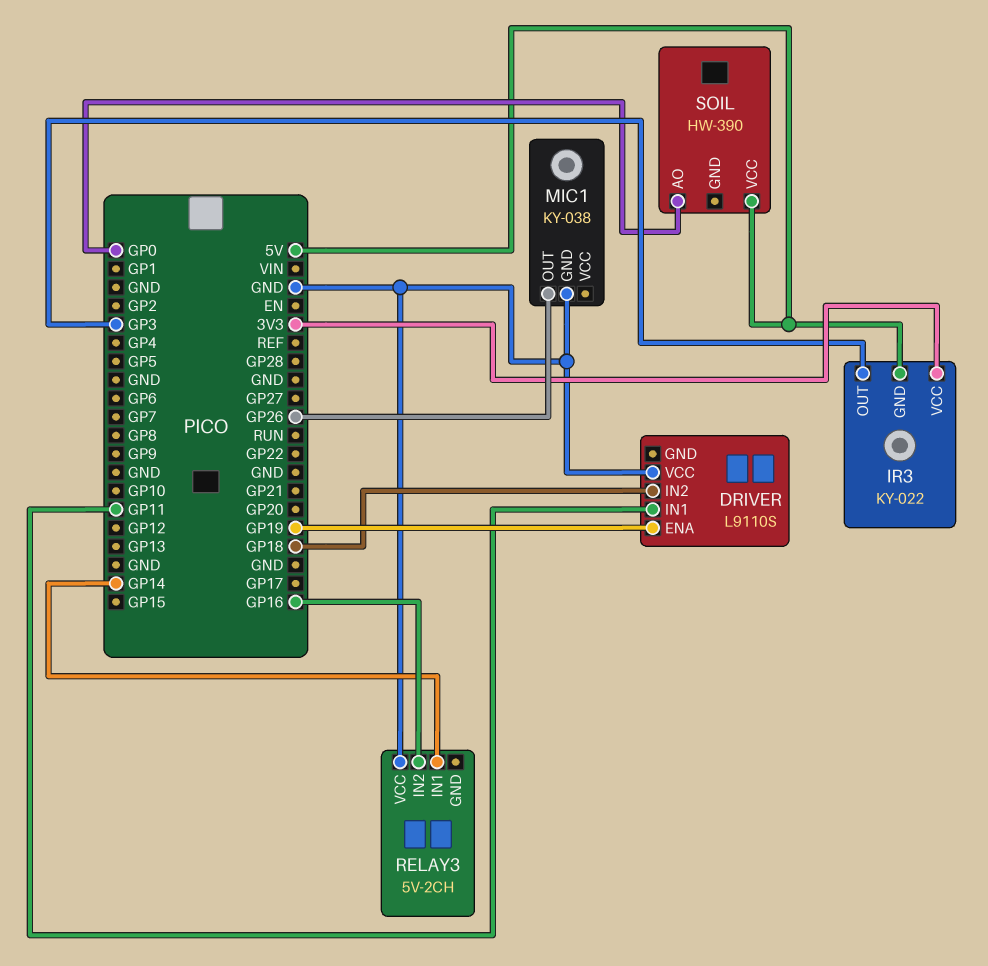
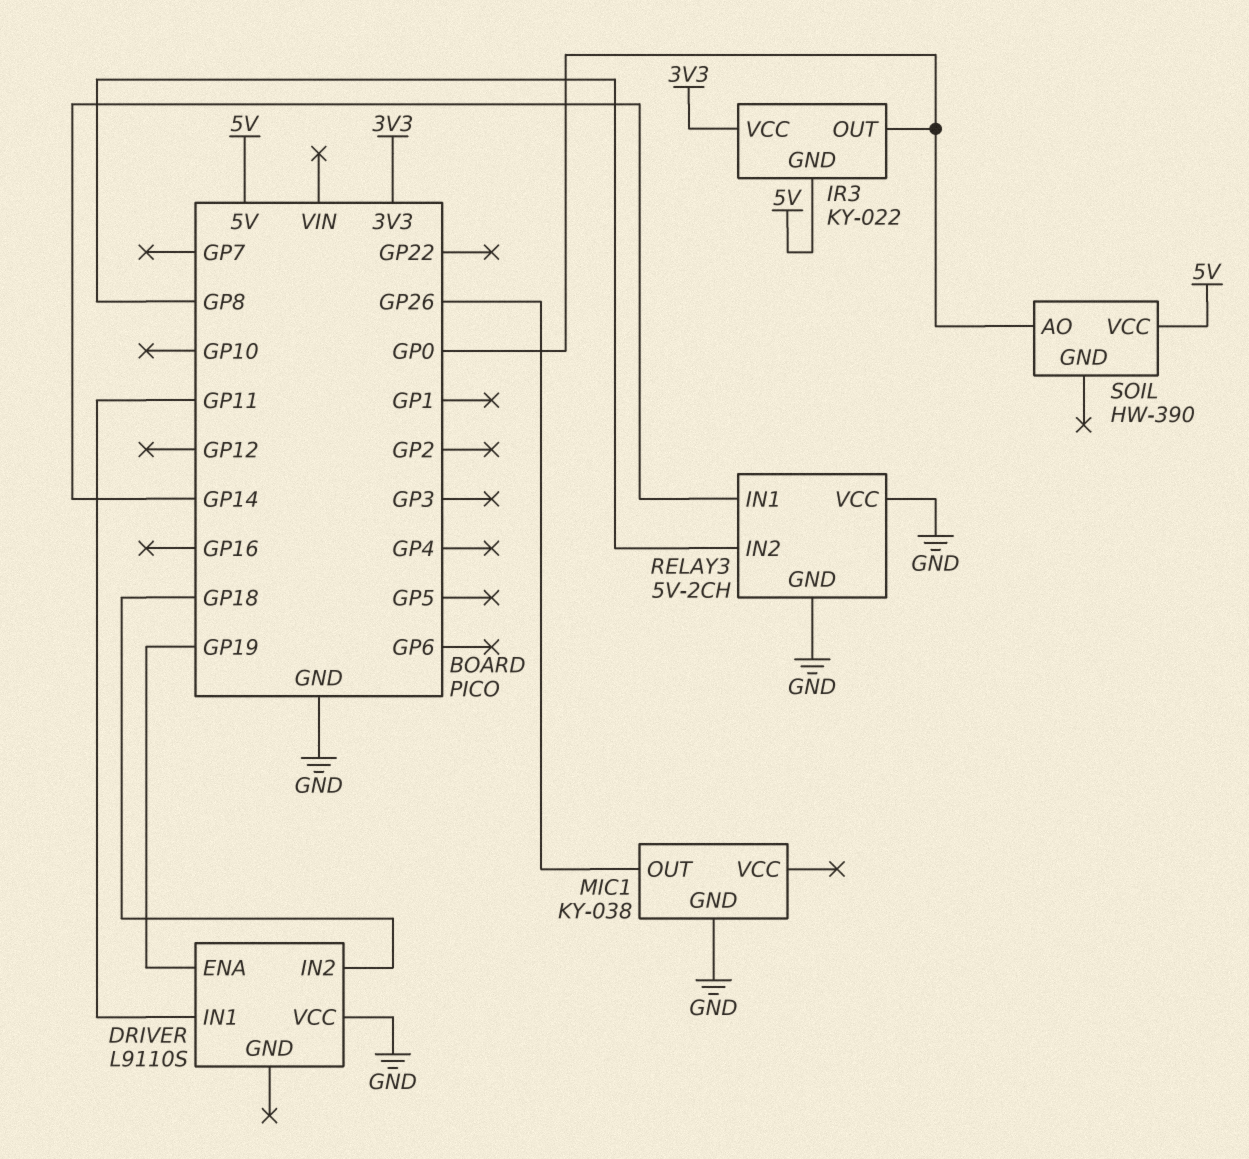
IR3 pin OUT: GP3 -> GP0
RELAY3 pin GND: none -> GND
RELAY3 pin IN2: GP16 -> GP8

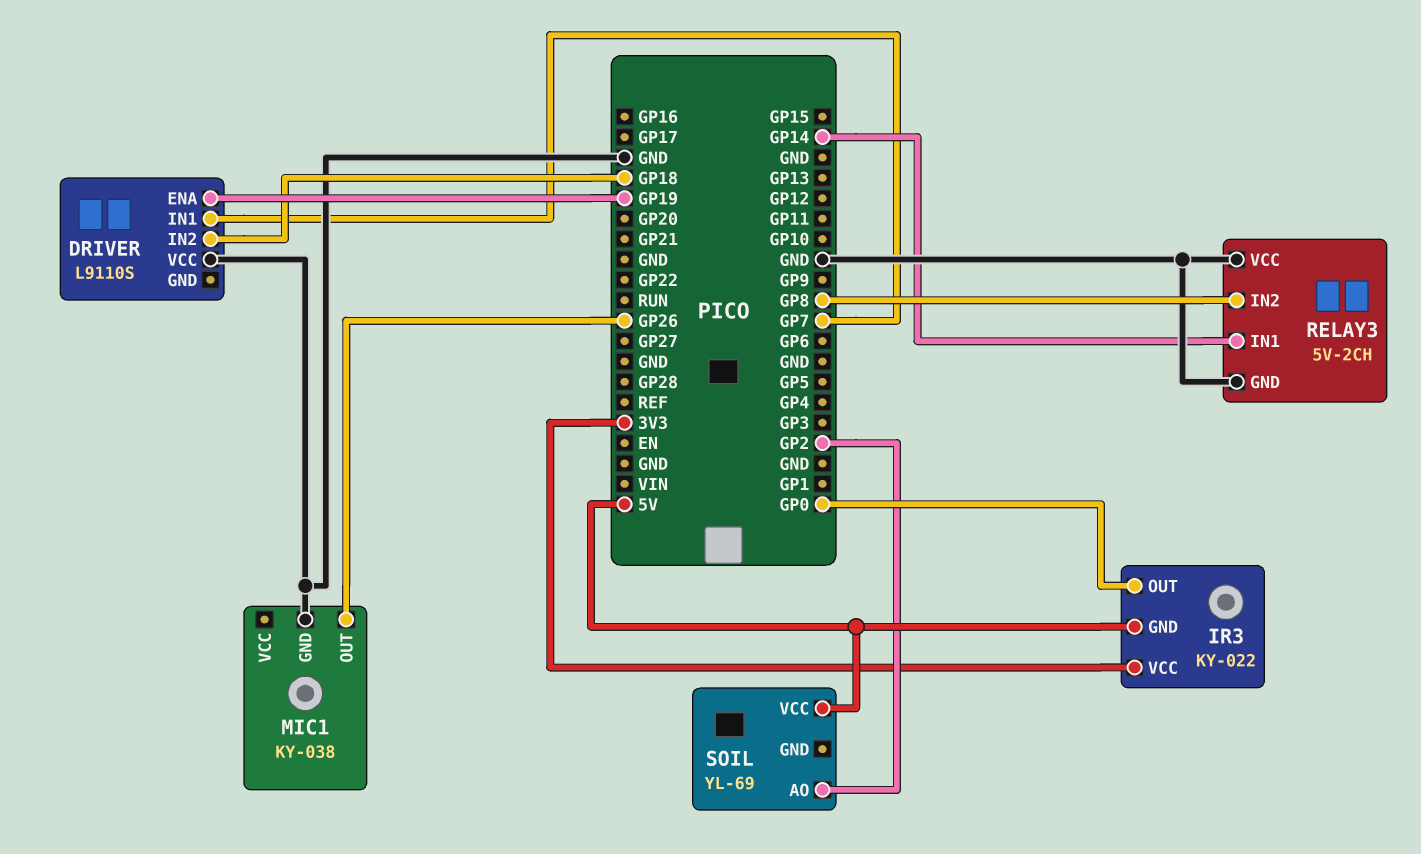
DRIVER pin IN1: GP11 -> GP7
SOIL: HW-390 -> YL-69
SOIL pin AO: GP0 -> GP2

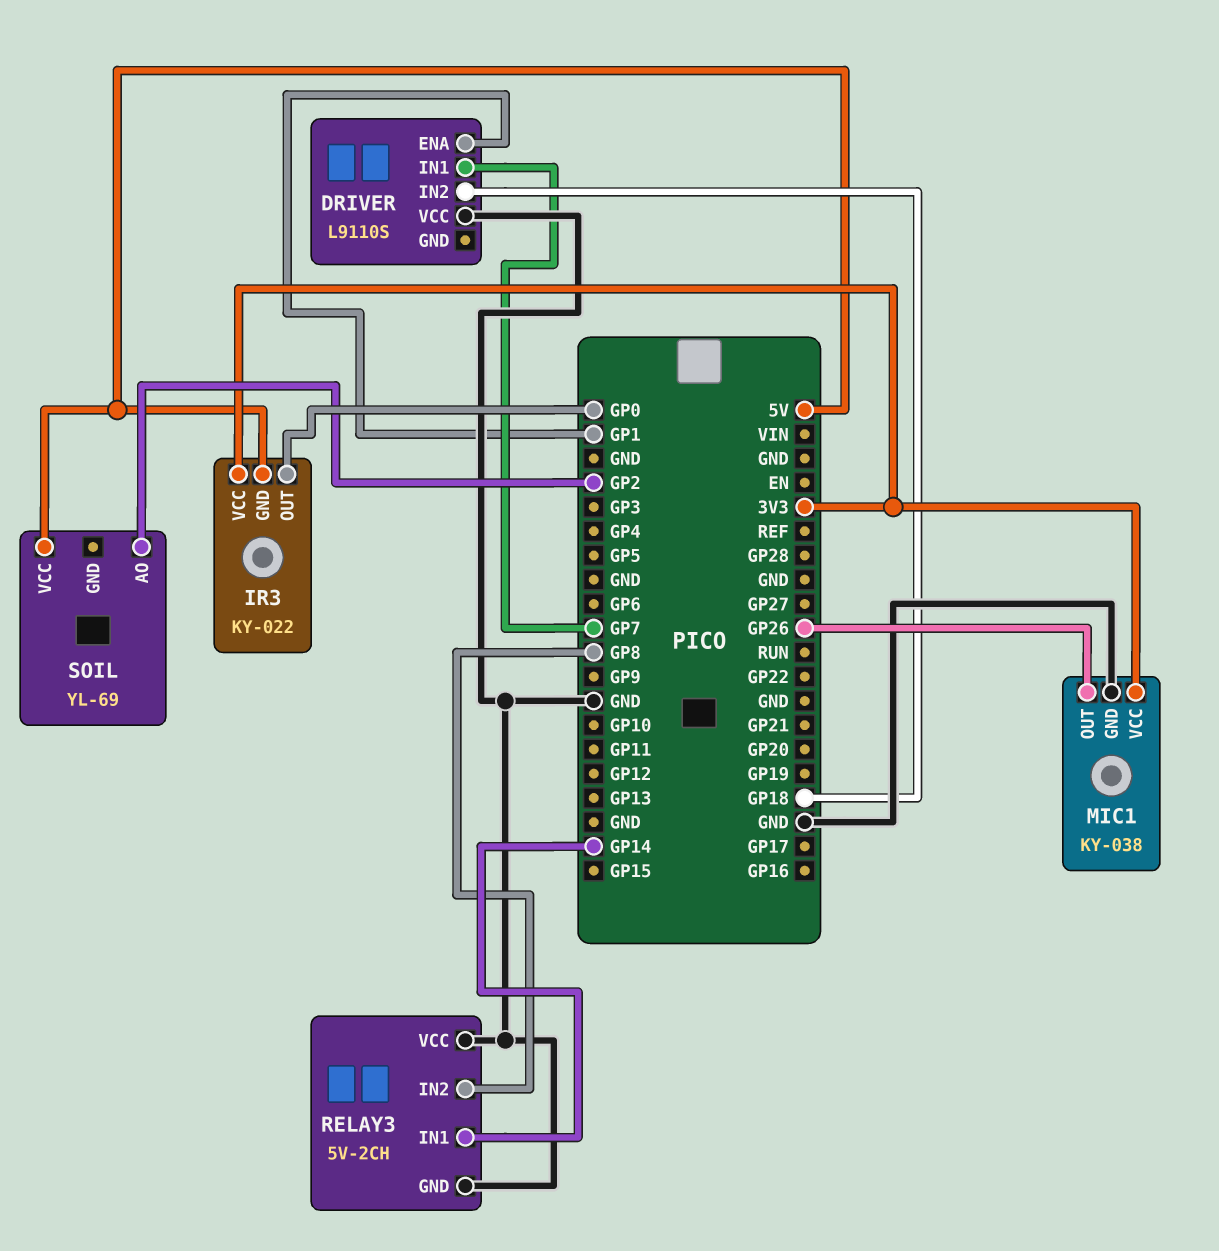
DRIVER pin ENA: GP19 -> GP1
MIC1 pin VCC: none -> 3V3

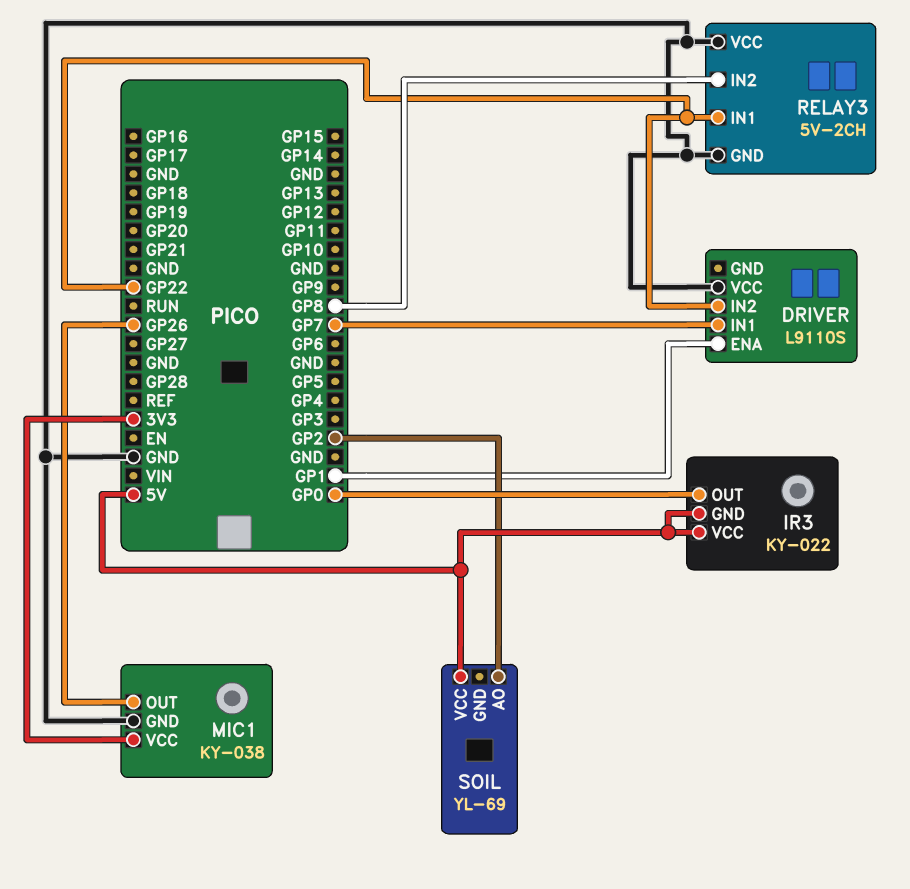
DRIVER pin IN2: GP18 -> GP22
IR3 pin VCC: 3V3 -> 5V
RELAY3 pin IN1: GP14 -> GP22

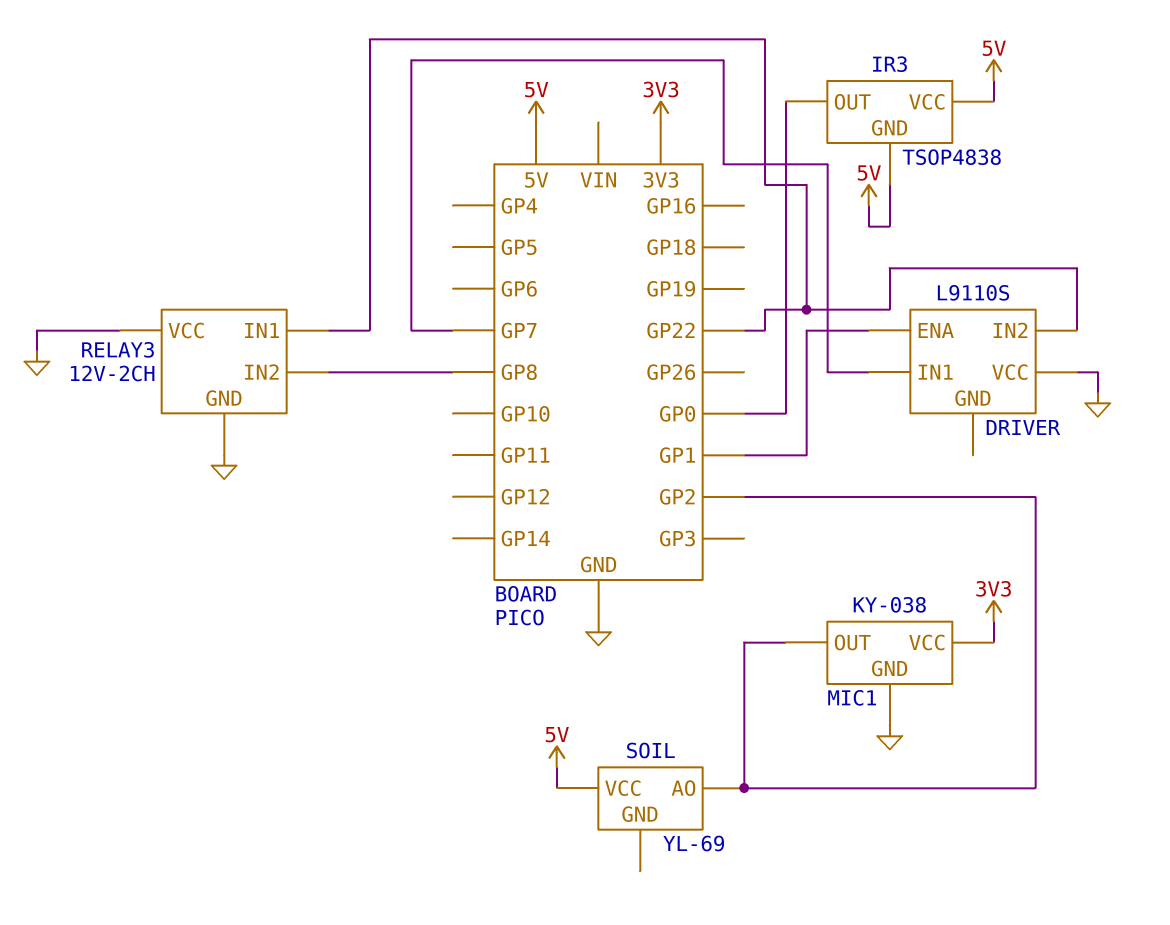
IR3: KY-022 -> TSOP4838
MIC1 pin OUT: GP26 -> GP2
RELAY3: 5V-2CH -> 12V-2CH

